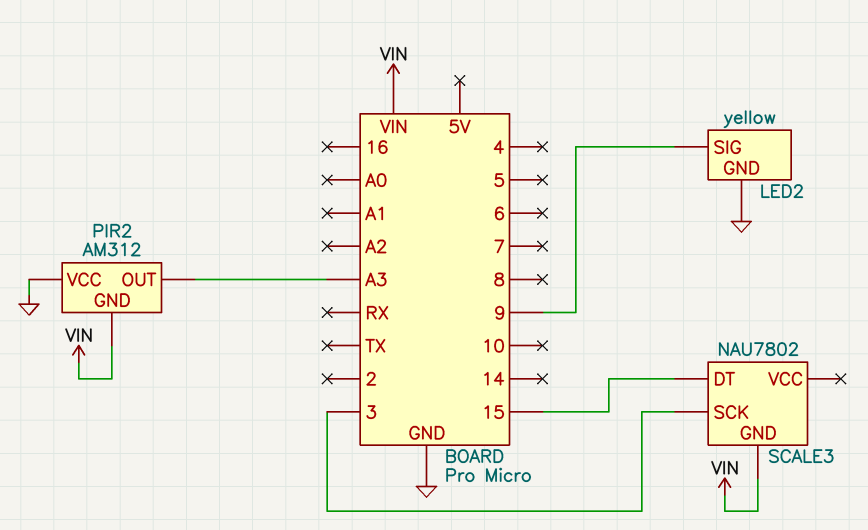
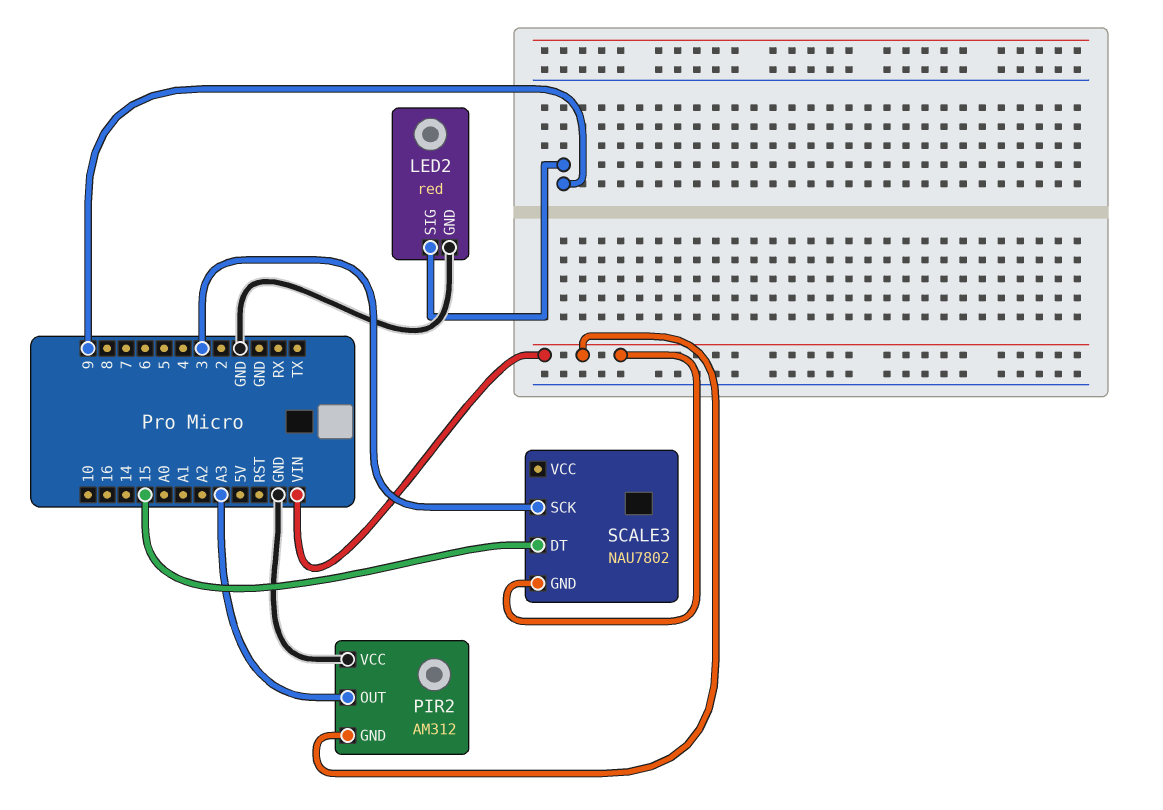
LED2: yellow -> red

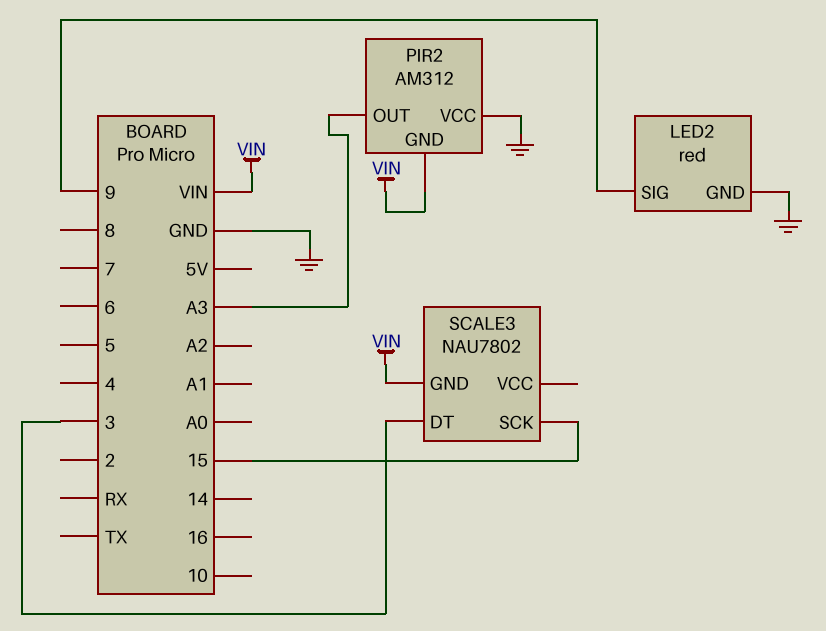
SCALE3 pin DT: 15 -> 3
SCALE3 pin SCK: 3 -> 15

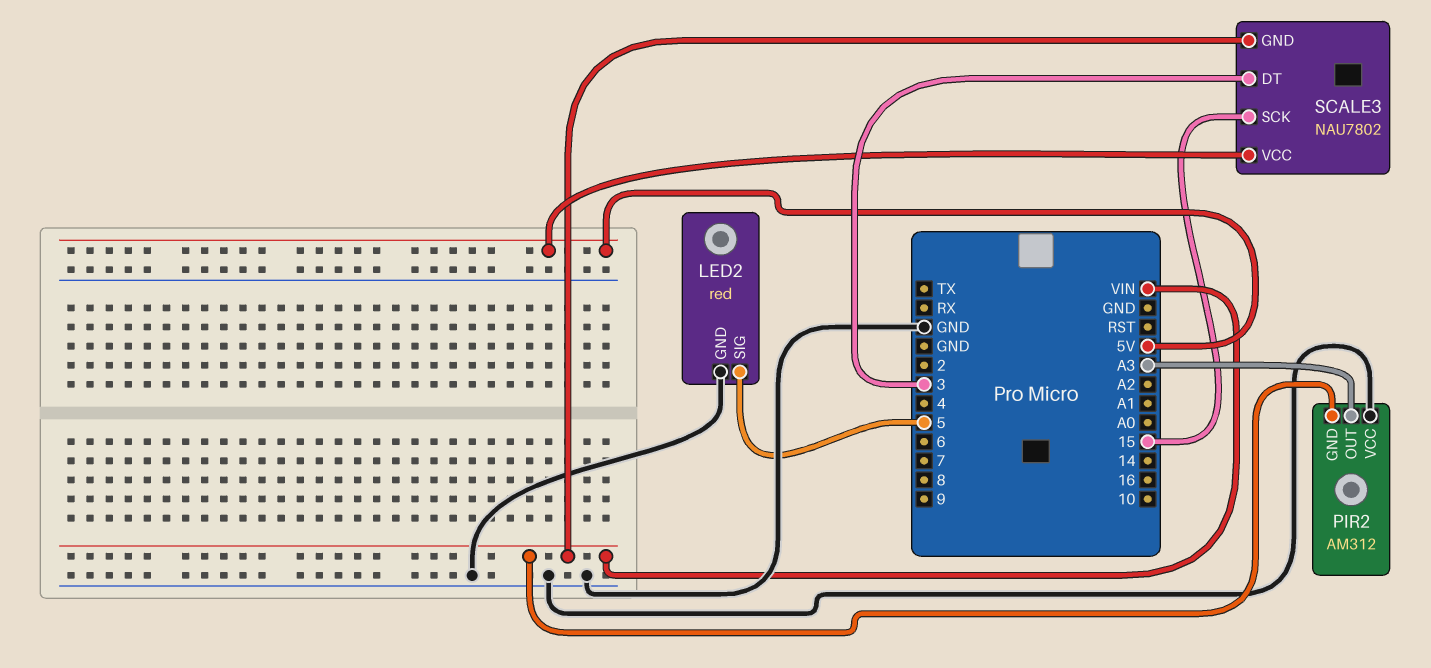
LED2 pin SIG: 9 -> 5
SCALE3 pin VCC: none -> 5V

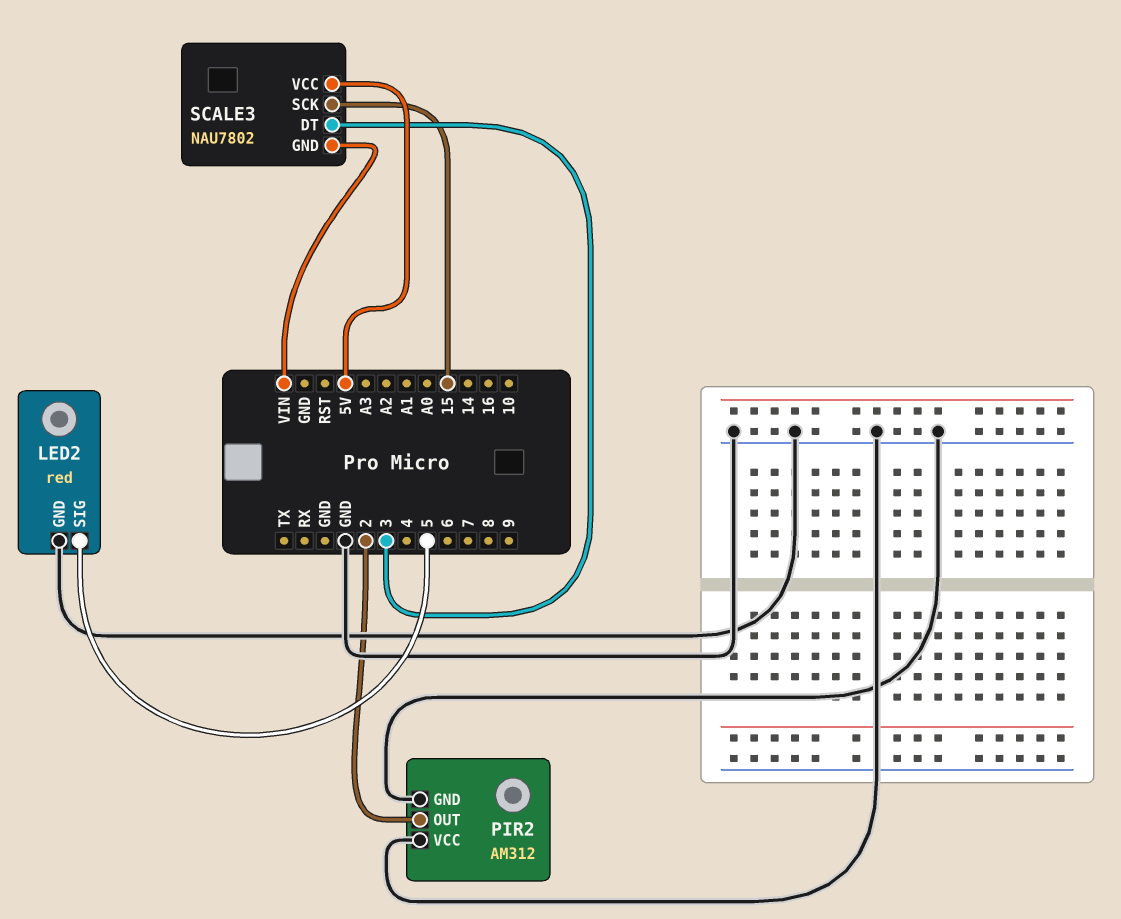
PIR2 pin GND: VIN -> GND
PIR2 pin OUT: A3 -> 2

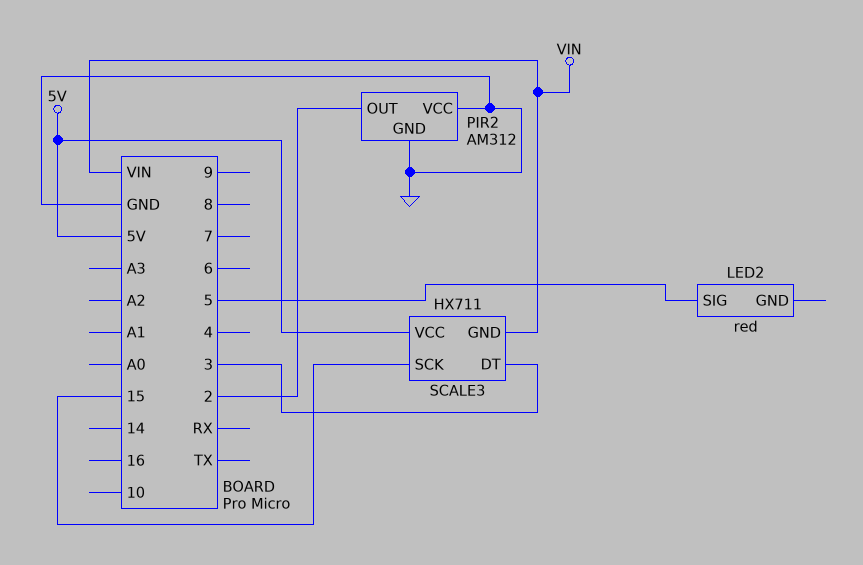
LED2 pin GND: GND -> none
SCALE3: NAU7802 -> HX711

